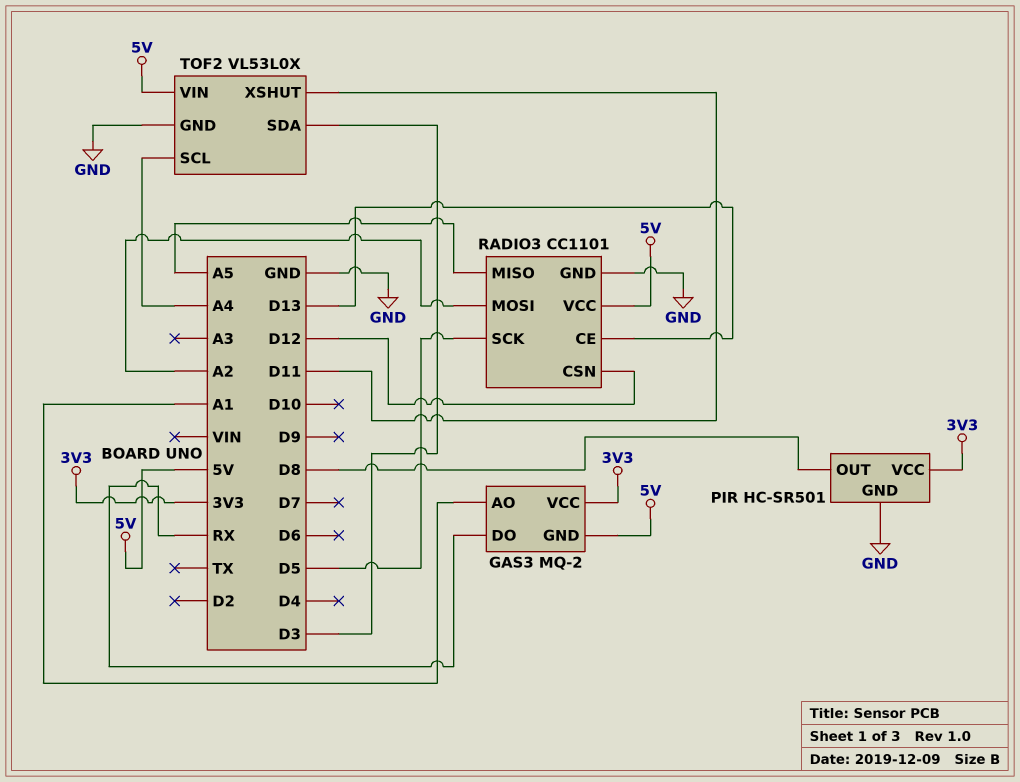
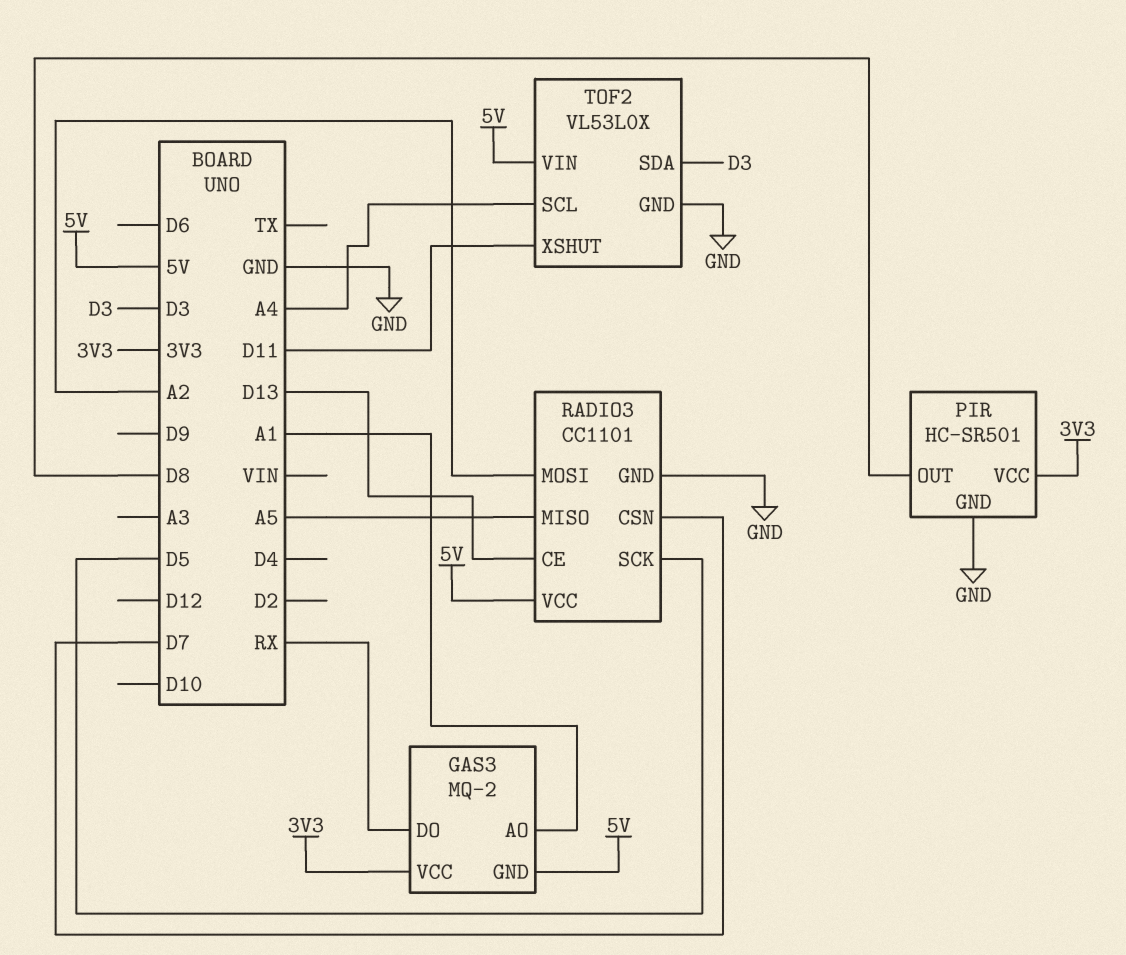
RADIO3 pin CSN: D12 -> D7

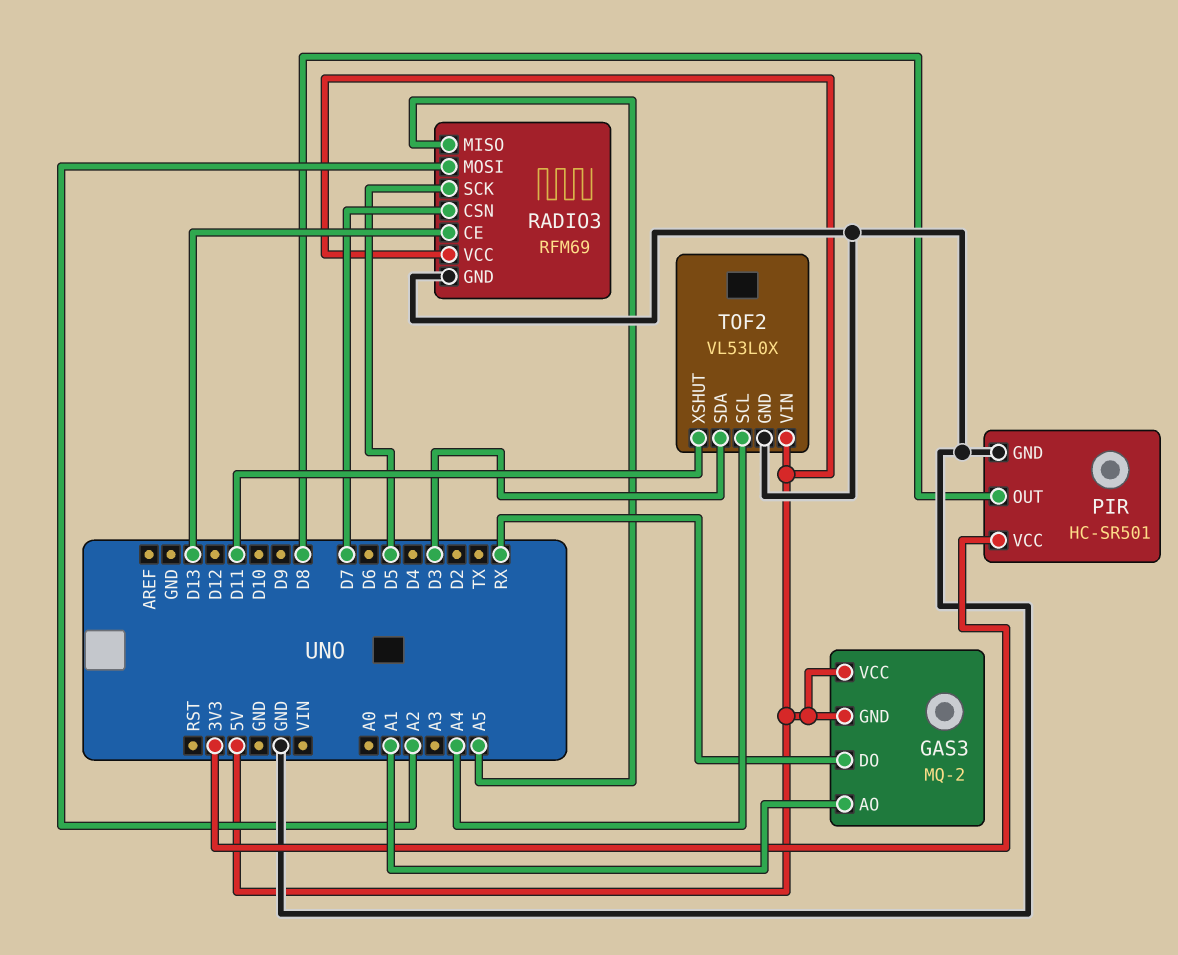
GAS3 pin VCC: 3V3 -> 5V
RADIO3: CC1101 -> RFM69

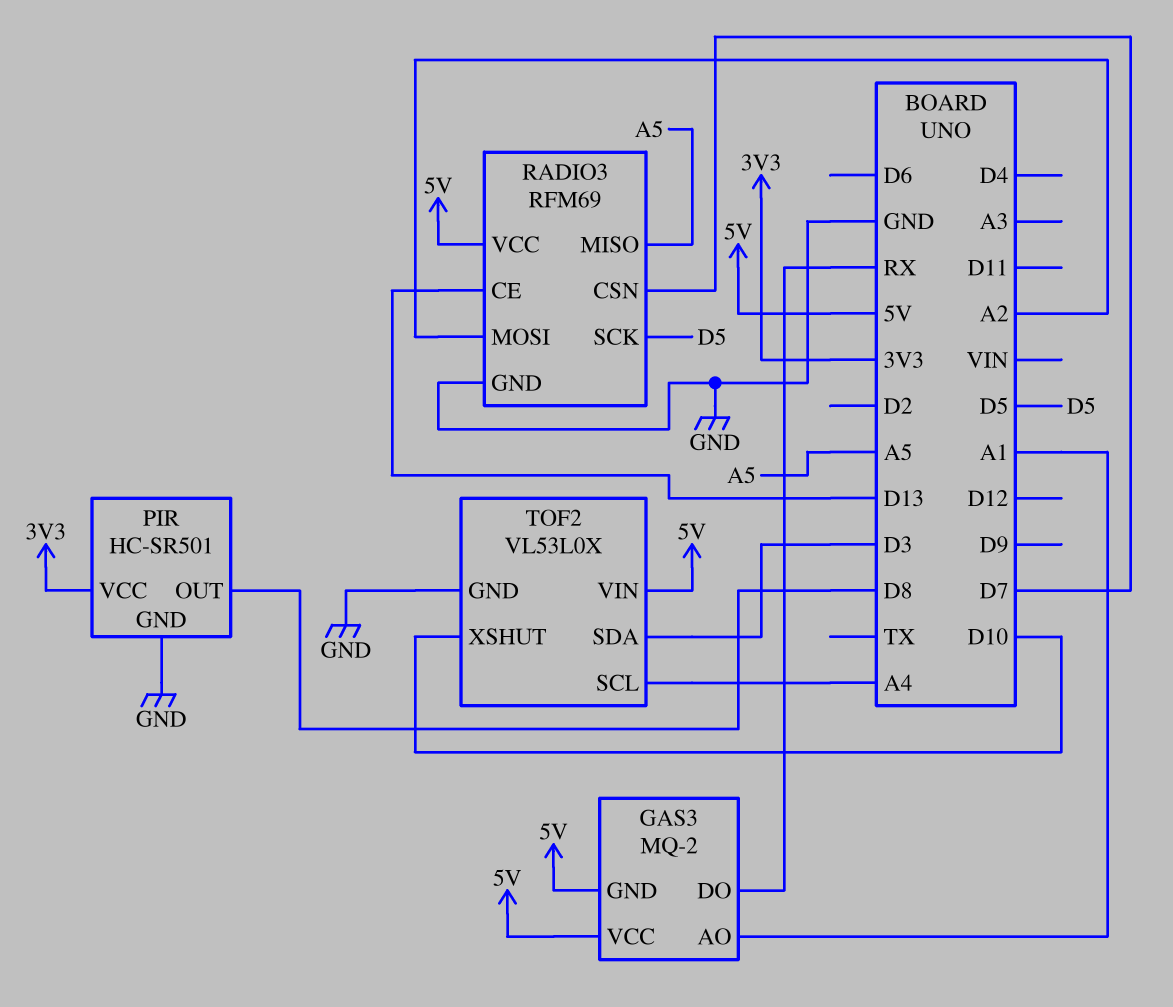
TOF2 pin XSHUT: D11 -> D10

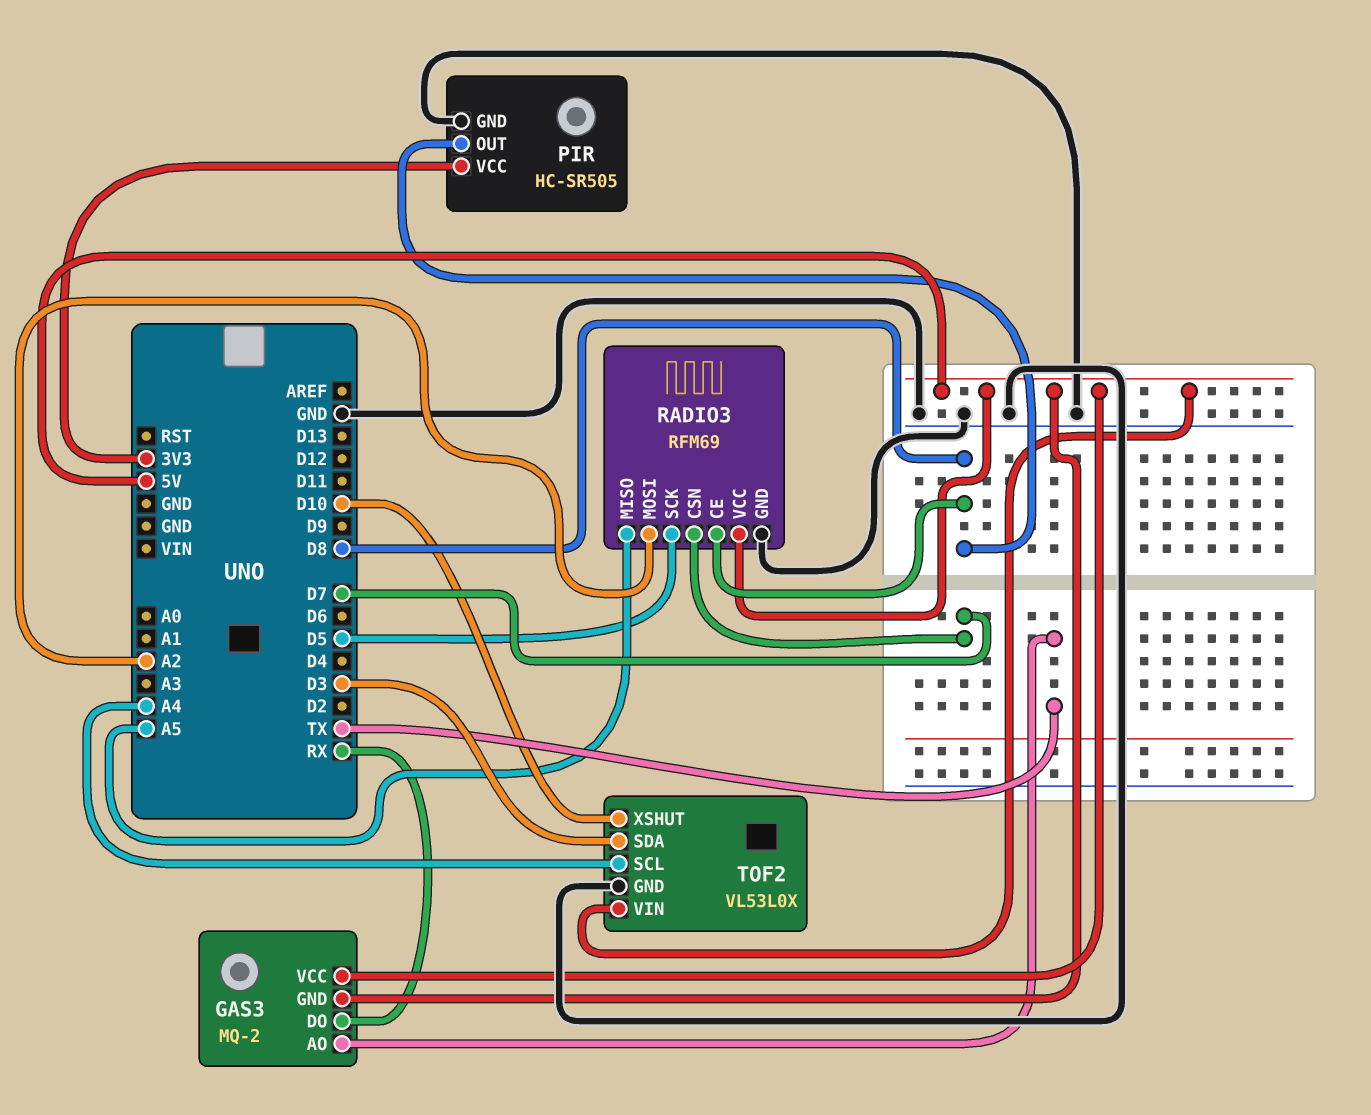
GAS3 pin AO: A1 -> TX
PIR: HC-SR501 -> HC-SR505
RADIO3 pin CE: D13 -> D8

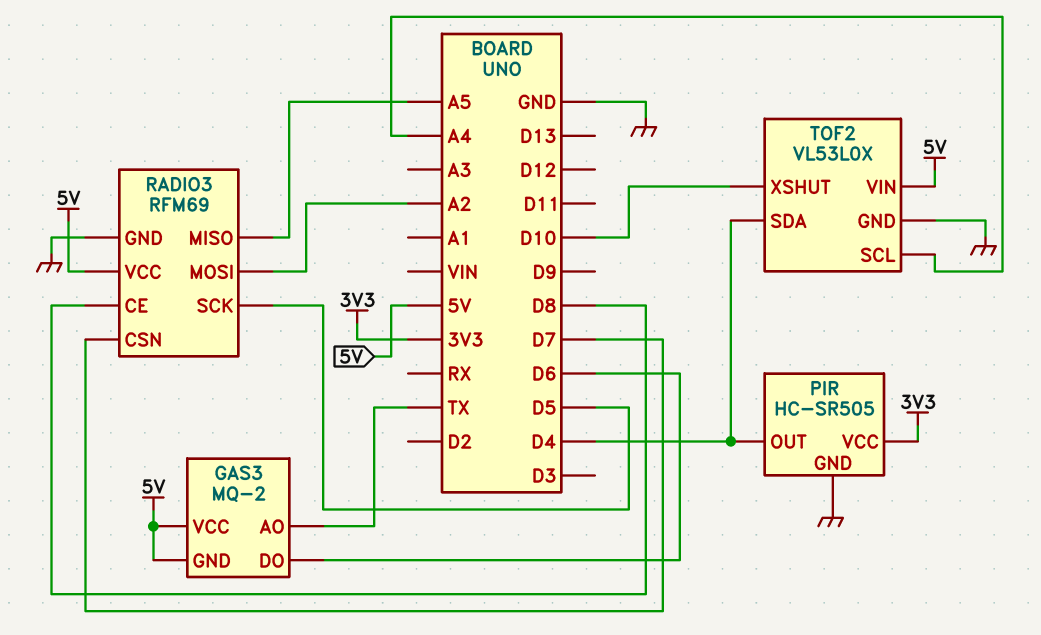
GAS3 pin DO: RX -> D6
PIR pin OUT: D8 -> D4
TOF2 pin SDA: D3 -> D4

